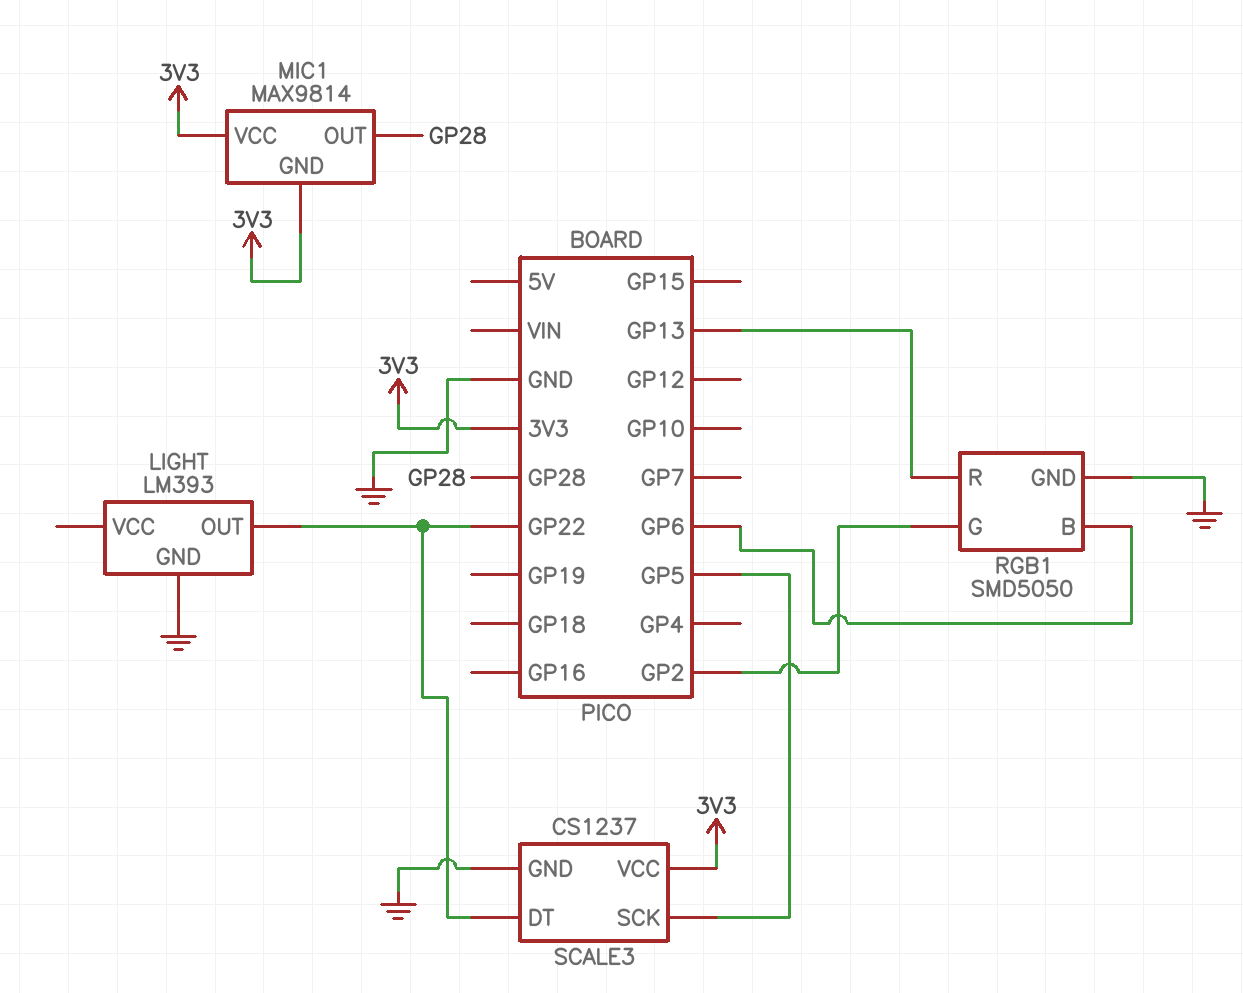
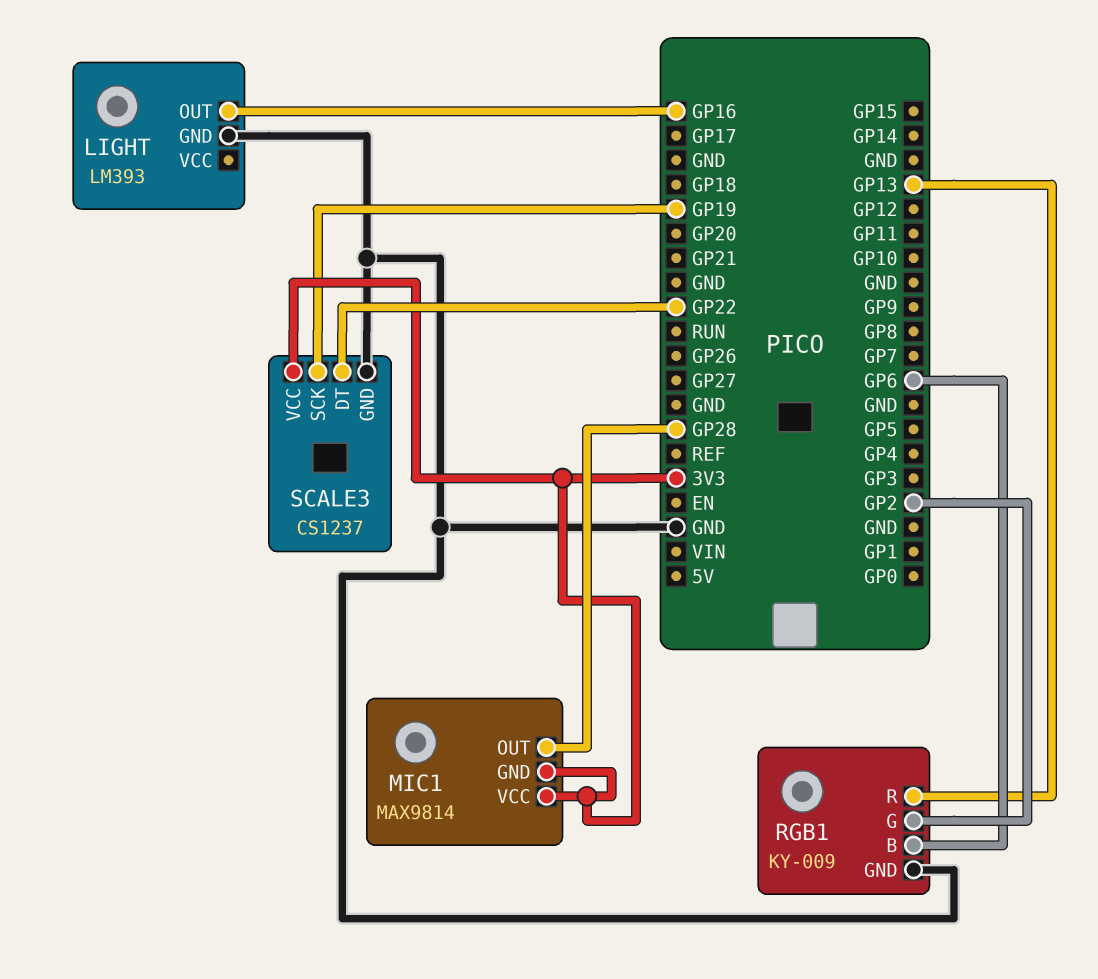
LIGHT pin OUT: GP22 -> GP16
RGB1: SMD5050 -> KY-009
SCALE3 pin SCK: GP5 -> GP19

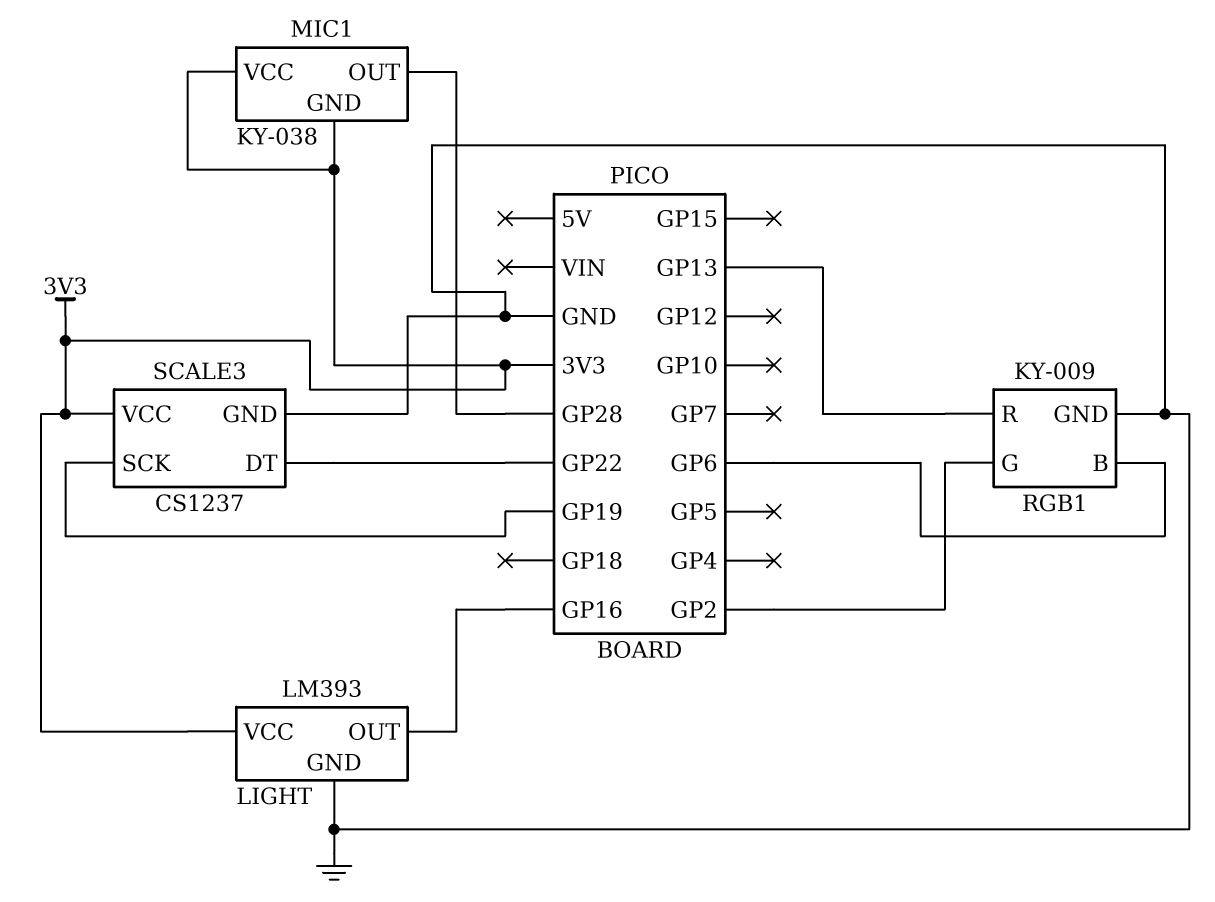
LIGHT pin VCC: none -> 3V3
MIC1: MAX9814 -> KY-038

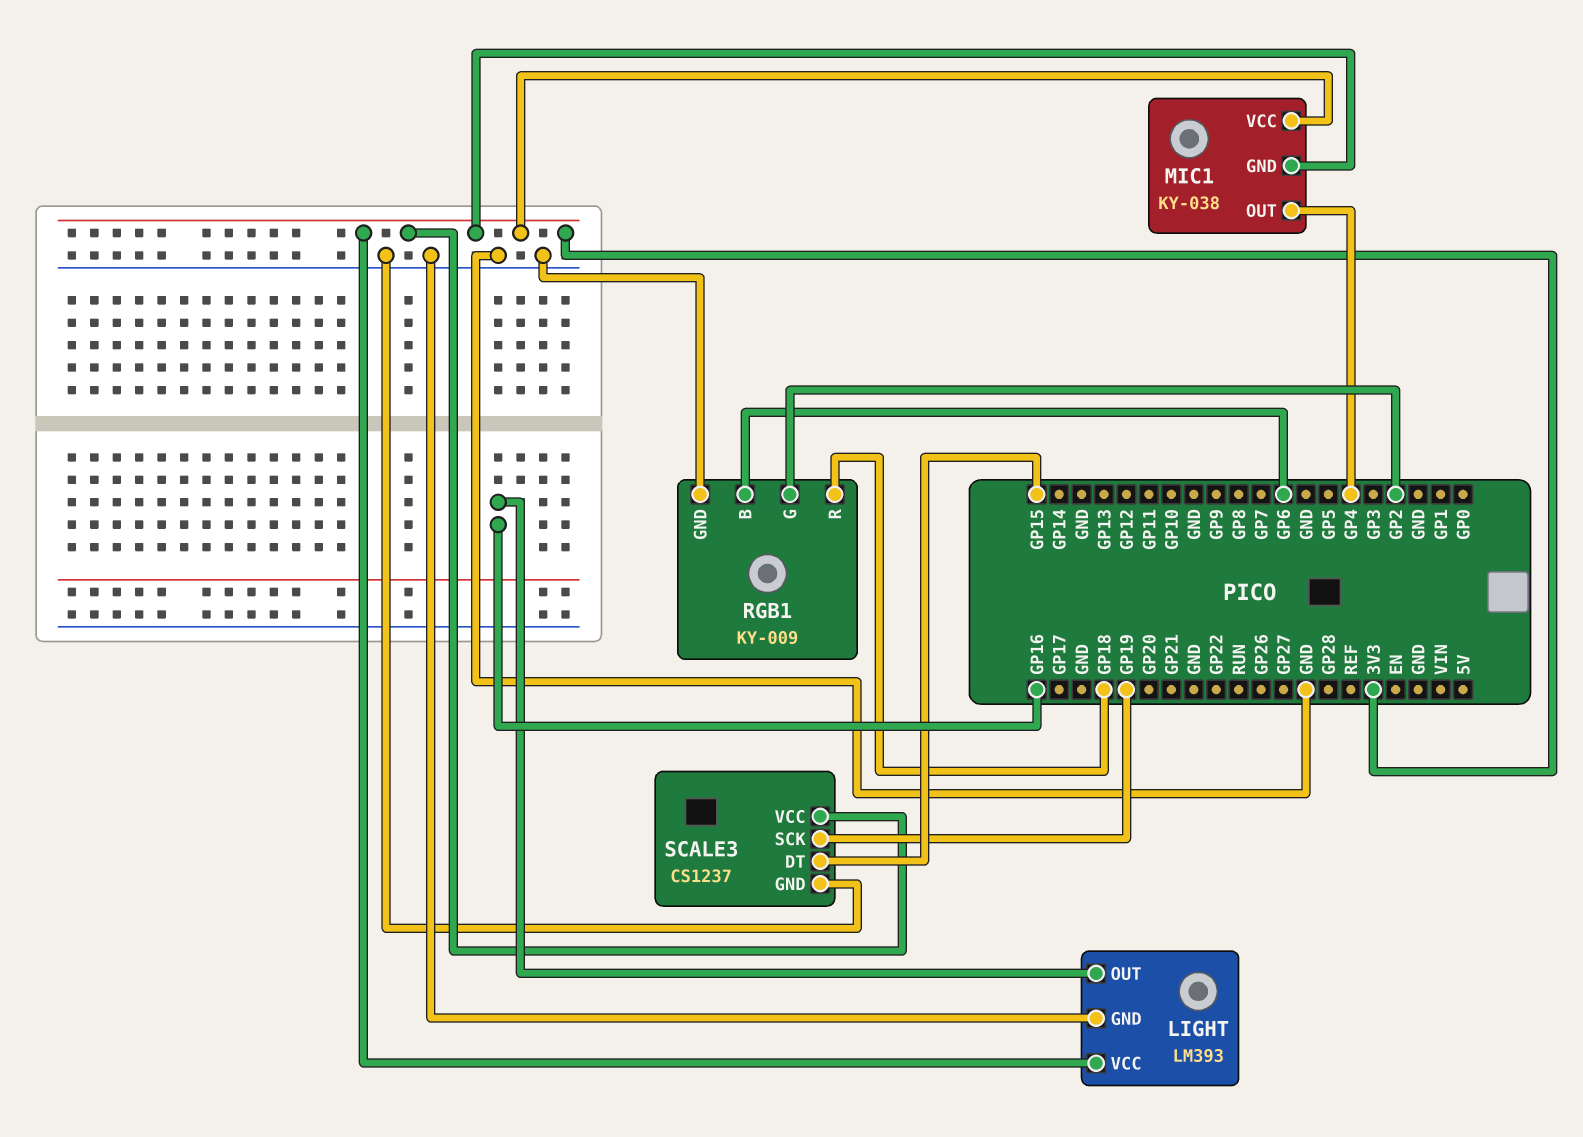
MIC1 pin OUT: GP28 -> GP4
RGB1 pin R: GP13 -> GP18
SCALE3 pin DT: GP22 -> GP15

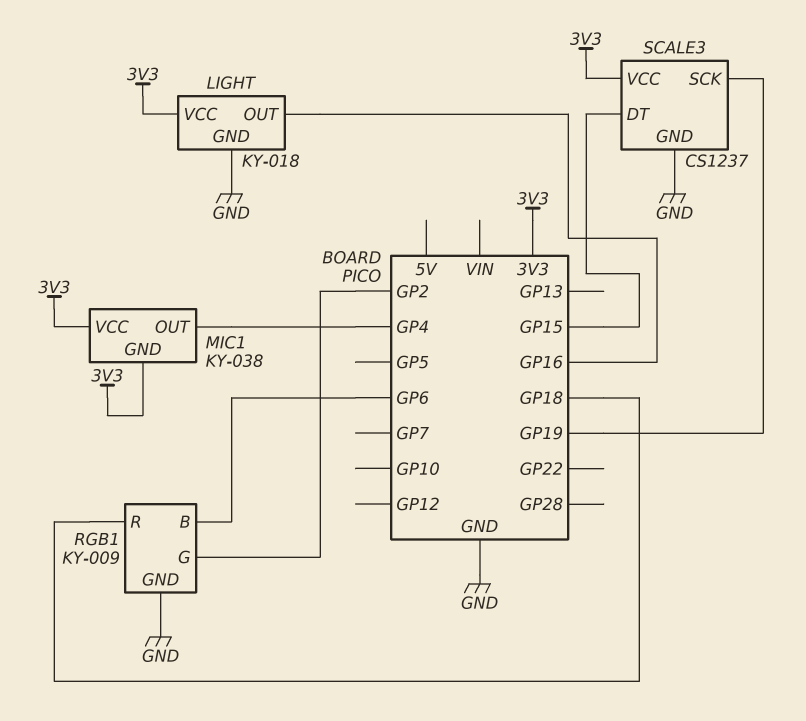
LIGHT: LM393 -> KY-018

